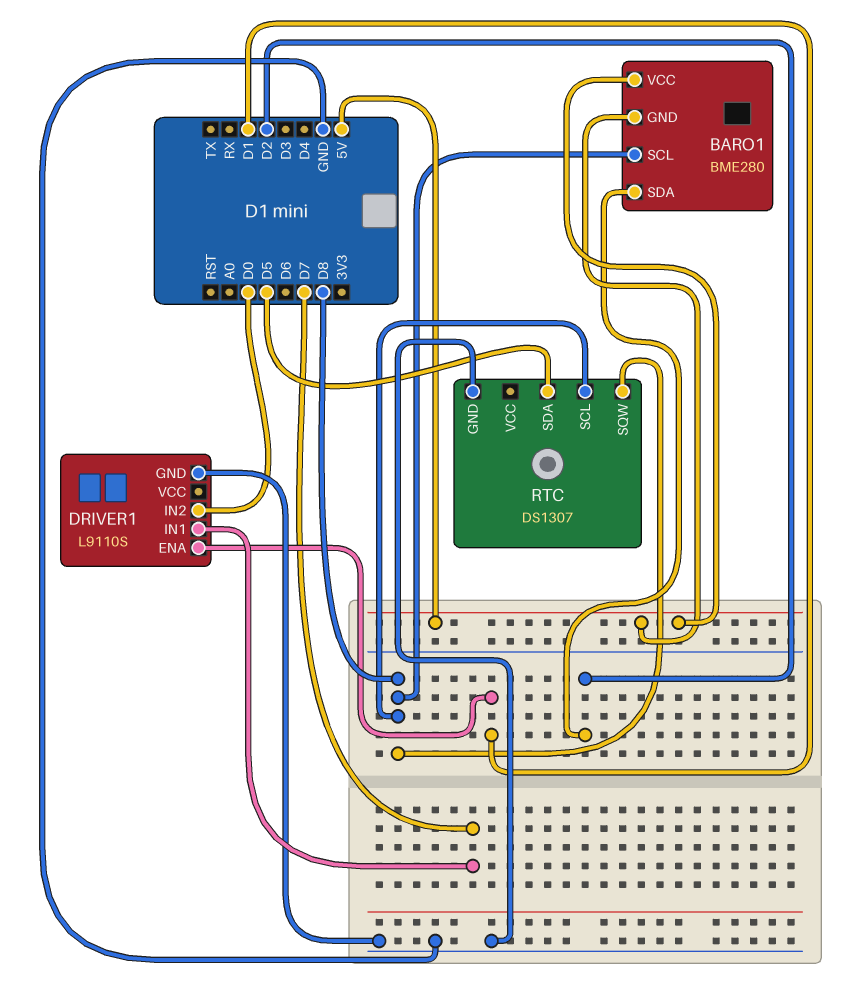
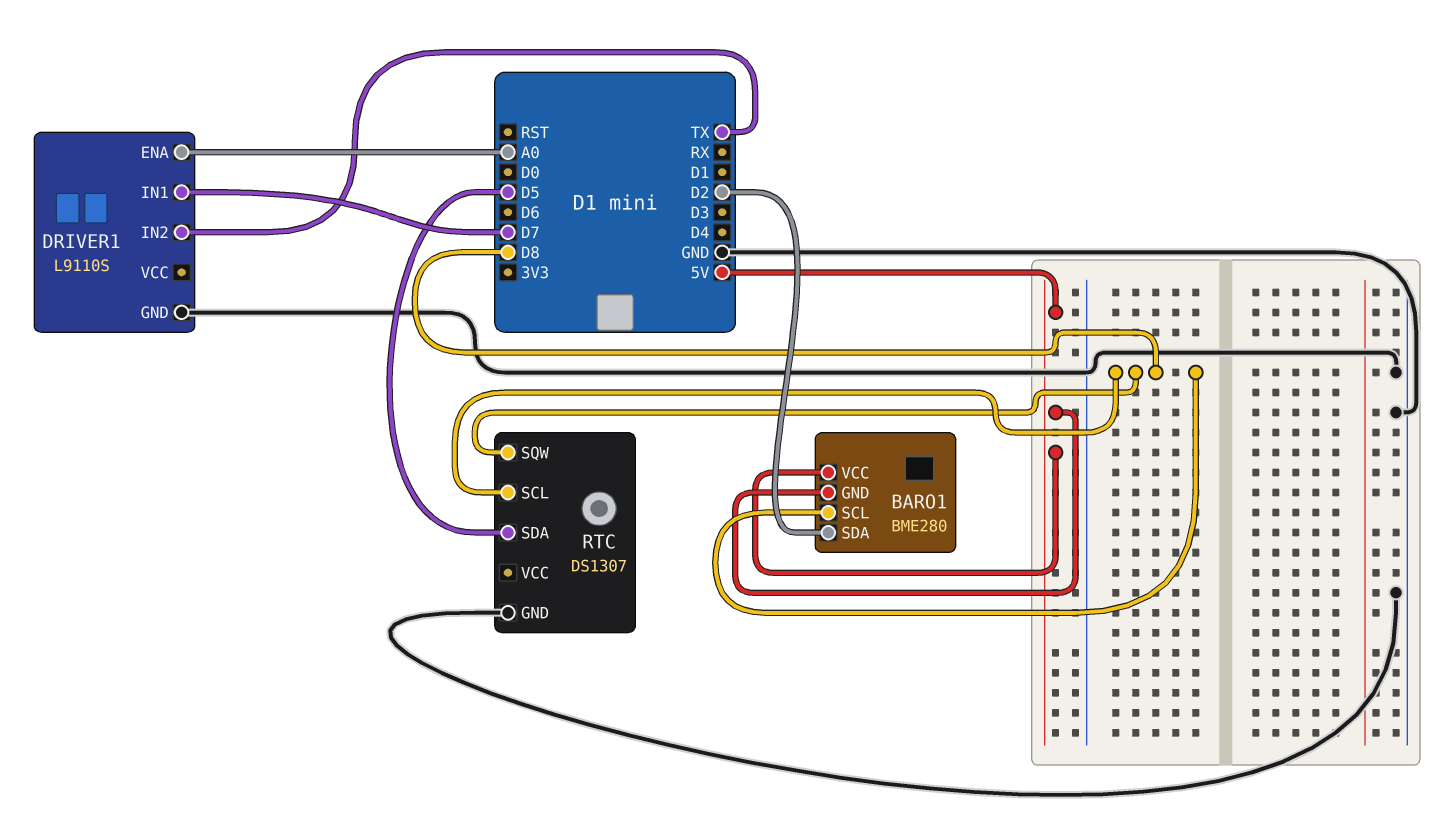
DRIVER1 pin ENA: D1 -> A0
DRIVER1 pin IN2: D0 -> TX

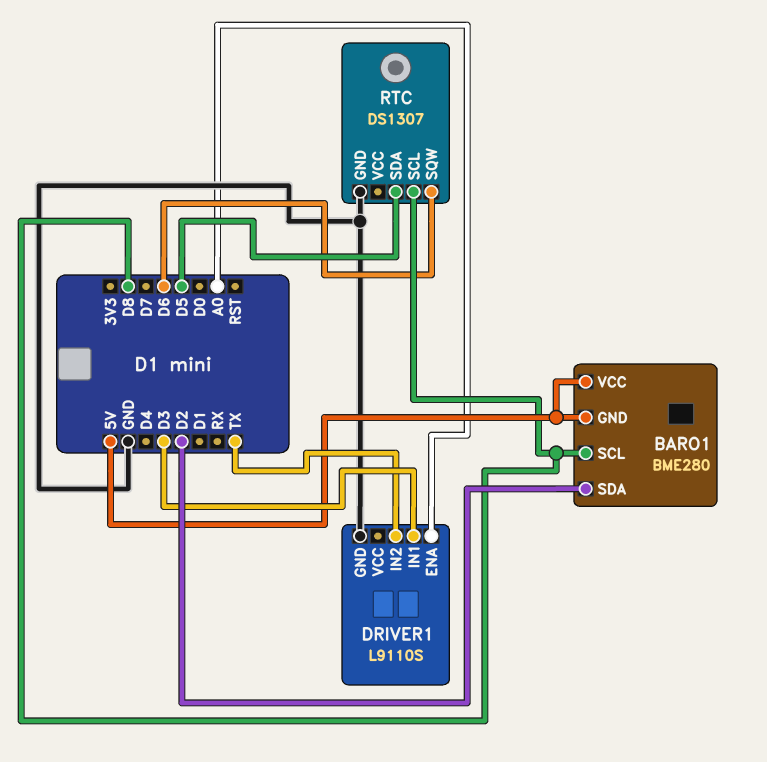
DRIVER1 pin IN1: D7 -> D3
RTC pin SQW: D8 -> D6

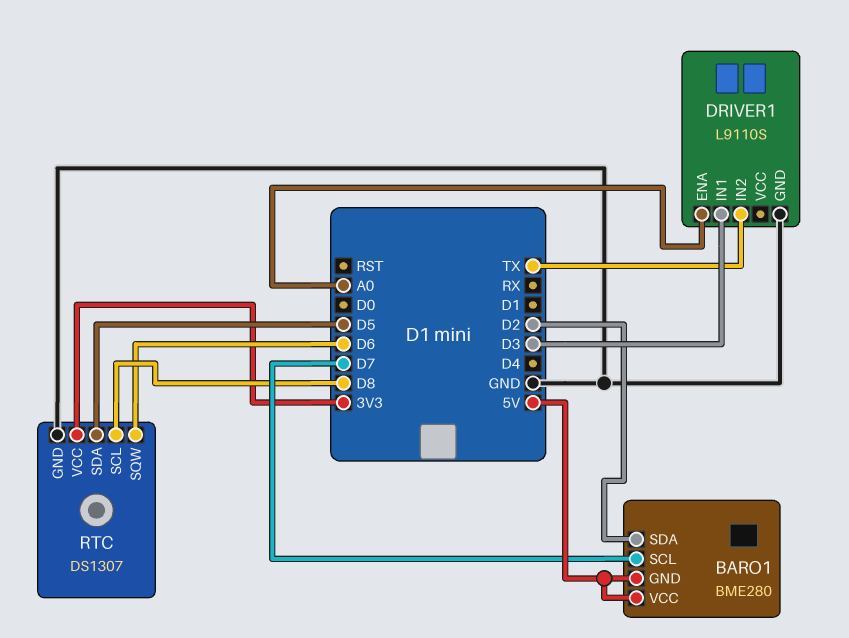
BARO1 pin SCL: D8 -> D7
RTC pin VCC: none -> 3V3

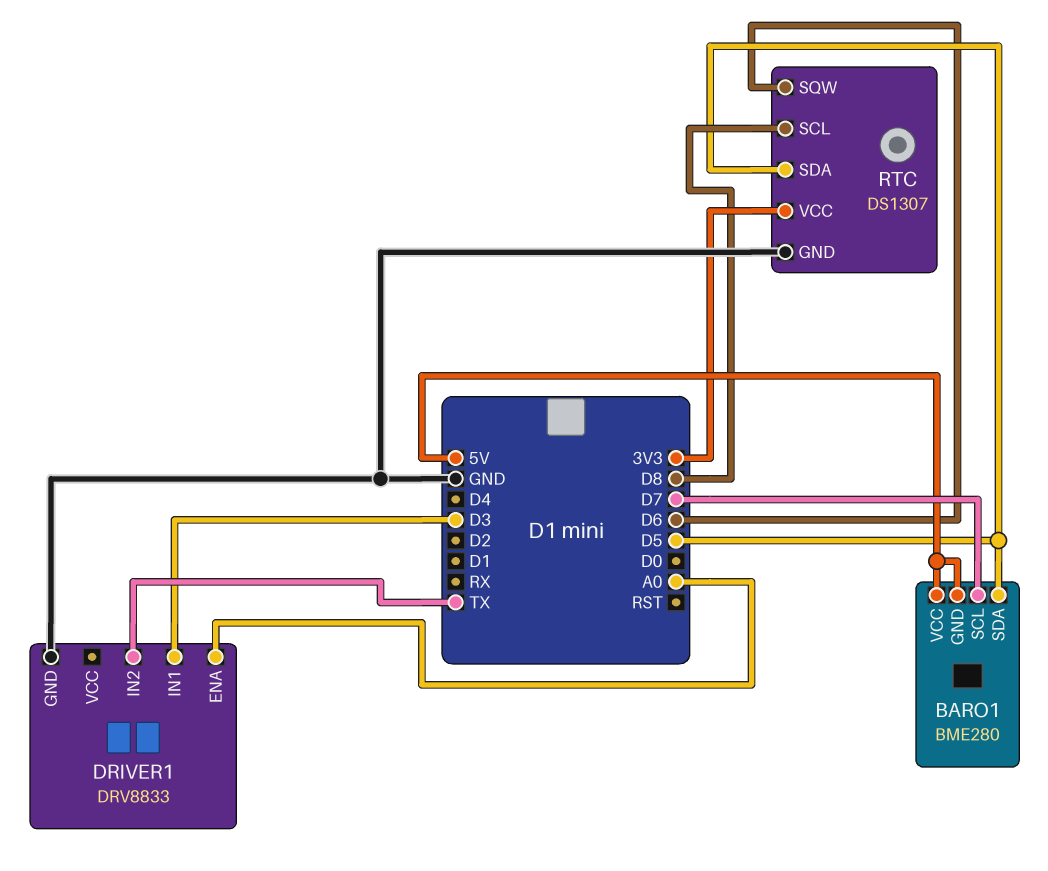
BARO1 pin SDA: D2 -> D5
DRIVER1: L9110S -> DRV8833

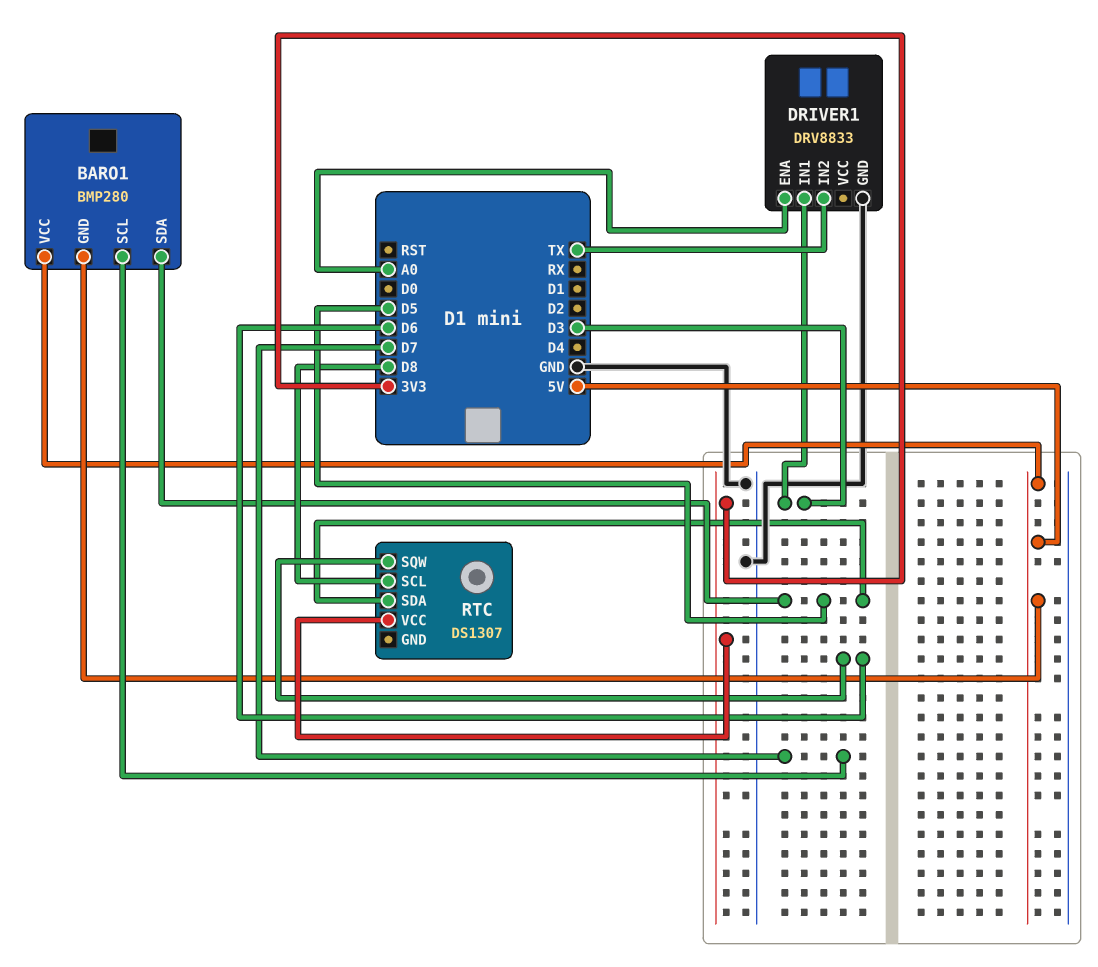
BARO1: BME280 -> BMP280
RTC pin GND: GND -> none

